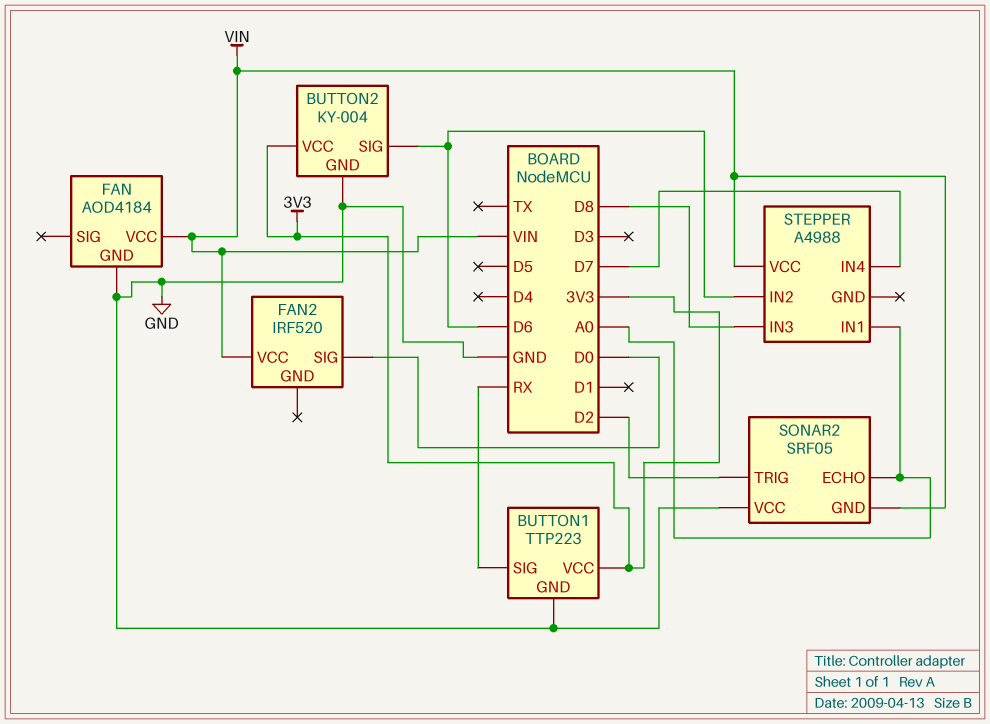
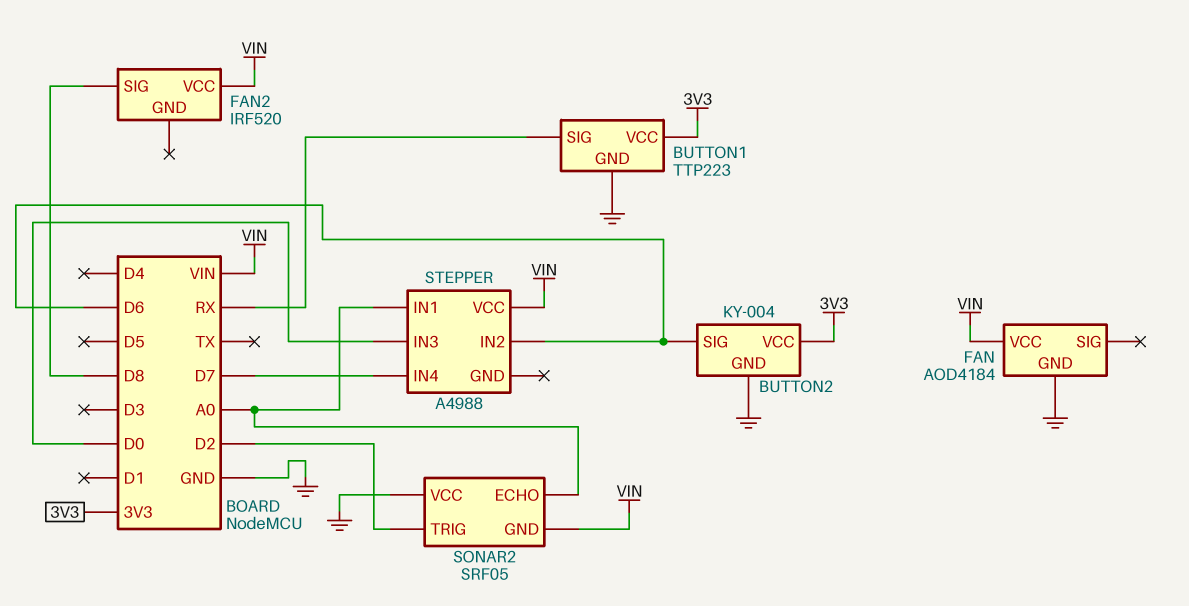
FAN2 pin SIG: D0 -> D8
STEPPER pin IN3: D8 -> D0

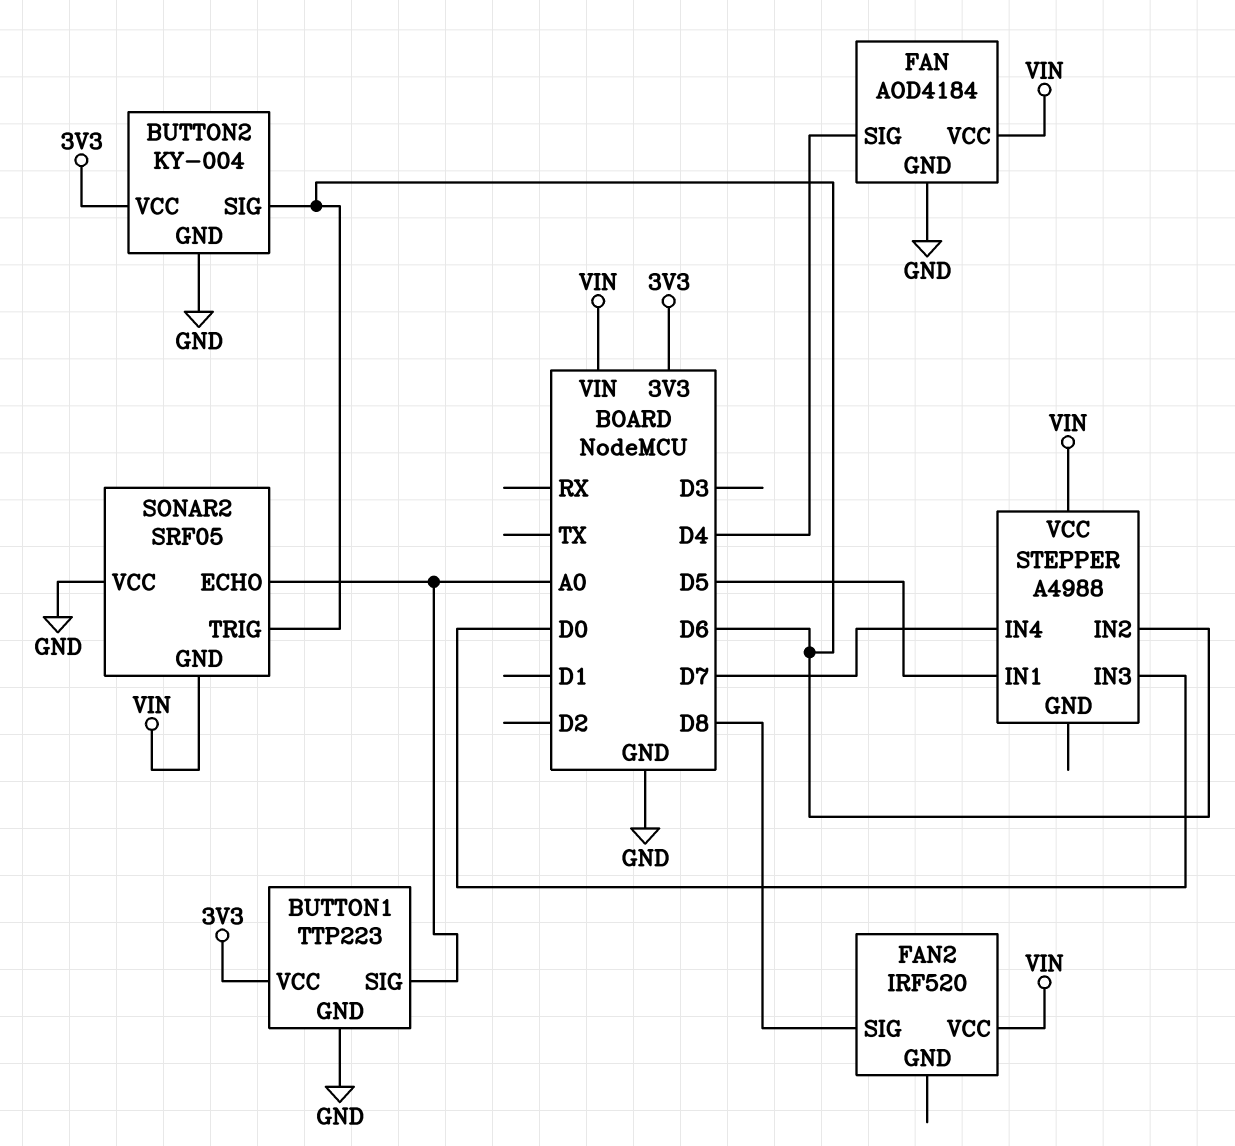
BUTTON1 pin SIG: RX -> A0
FAN pin SIG: none -> D4
SONAR2 pin TRIG: D2 -> D6
STEPPER pin IN1: A0 -> D5

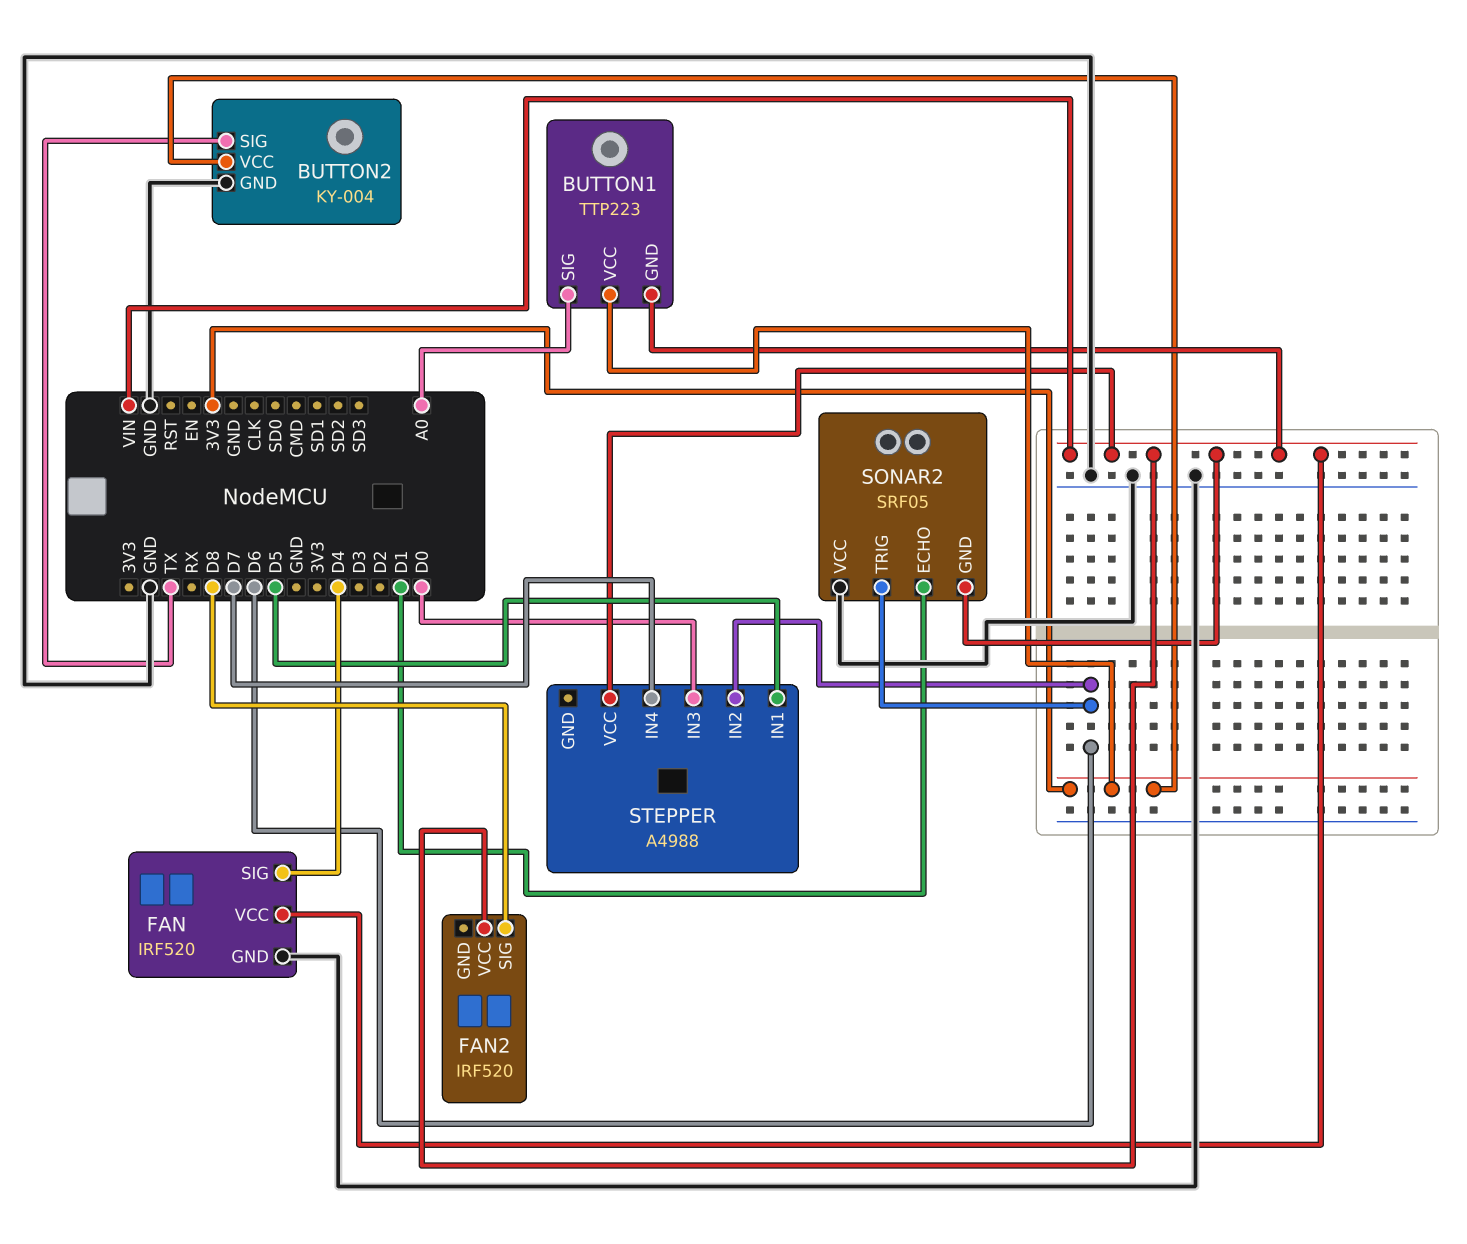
BUTTON1 pin GND: GND -> VIN
BUTTON2 pin SIG: D6 -> TX
FAN: AOD4184 -> IRF520
SONAR2 pin ECHO: A0 -> D1

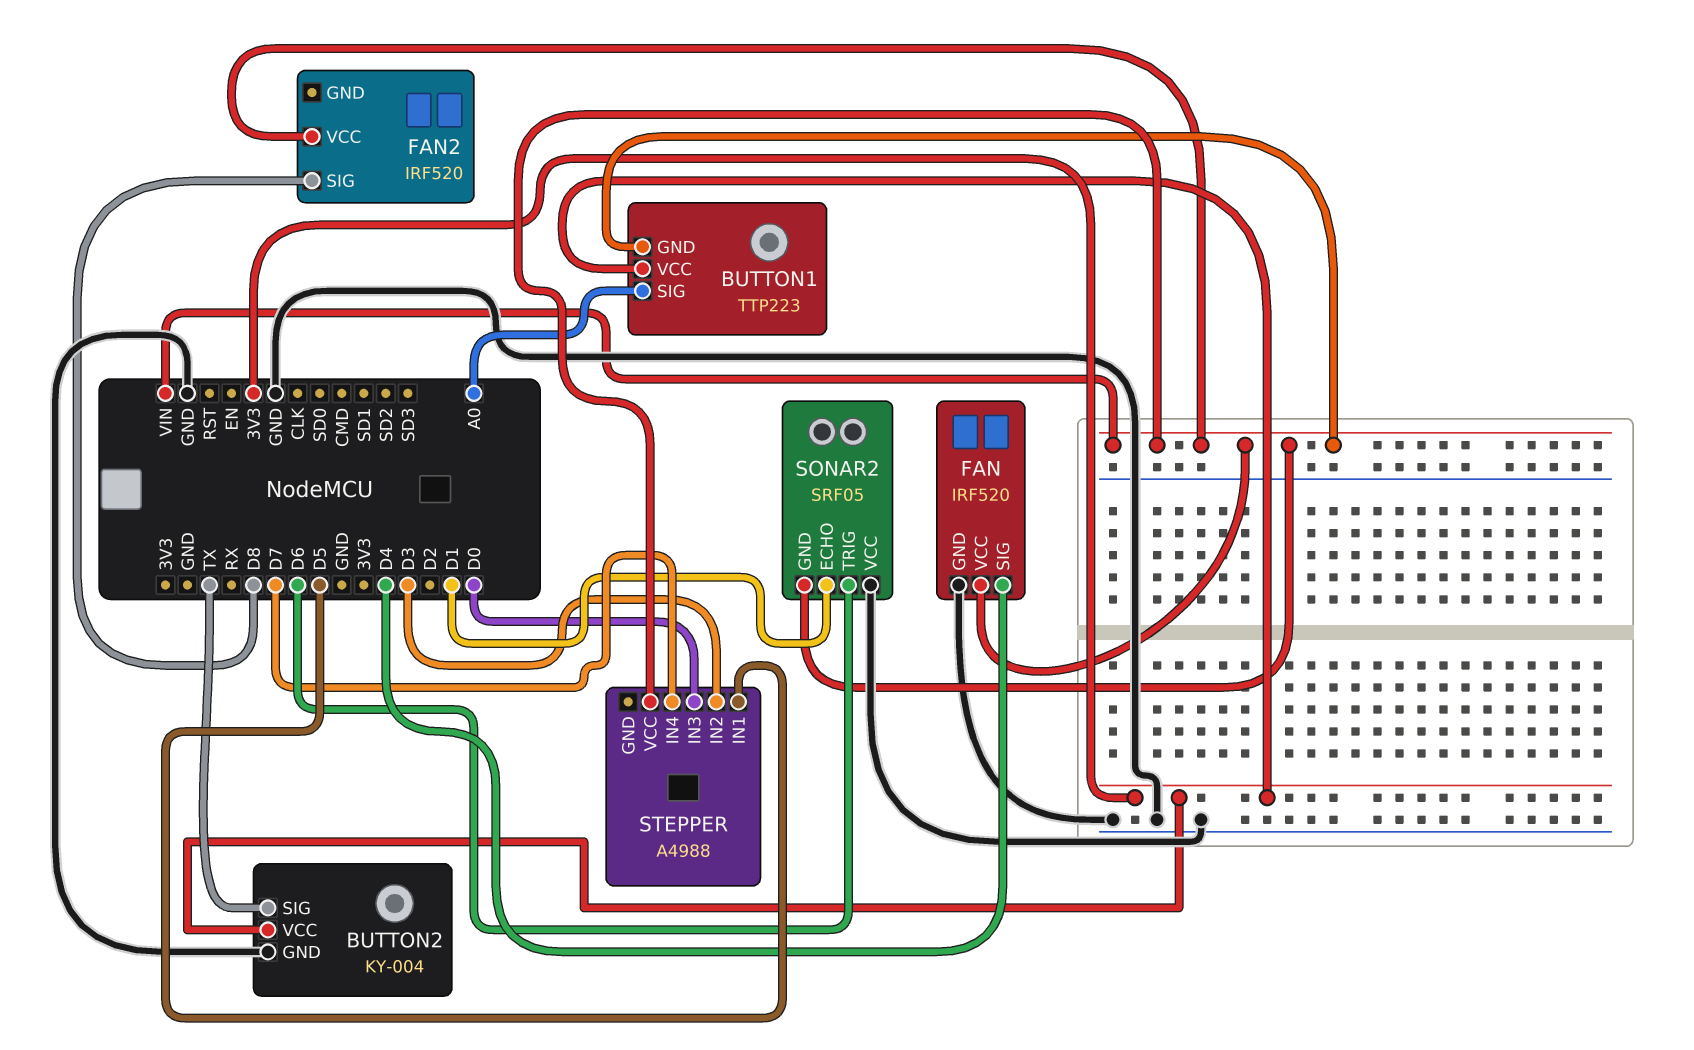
STEPPER pin IN2: D6 -> D3

